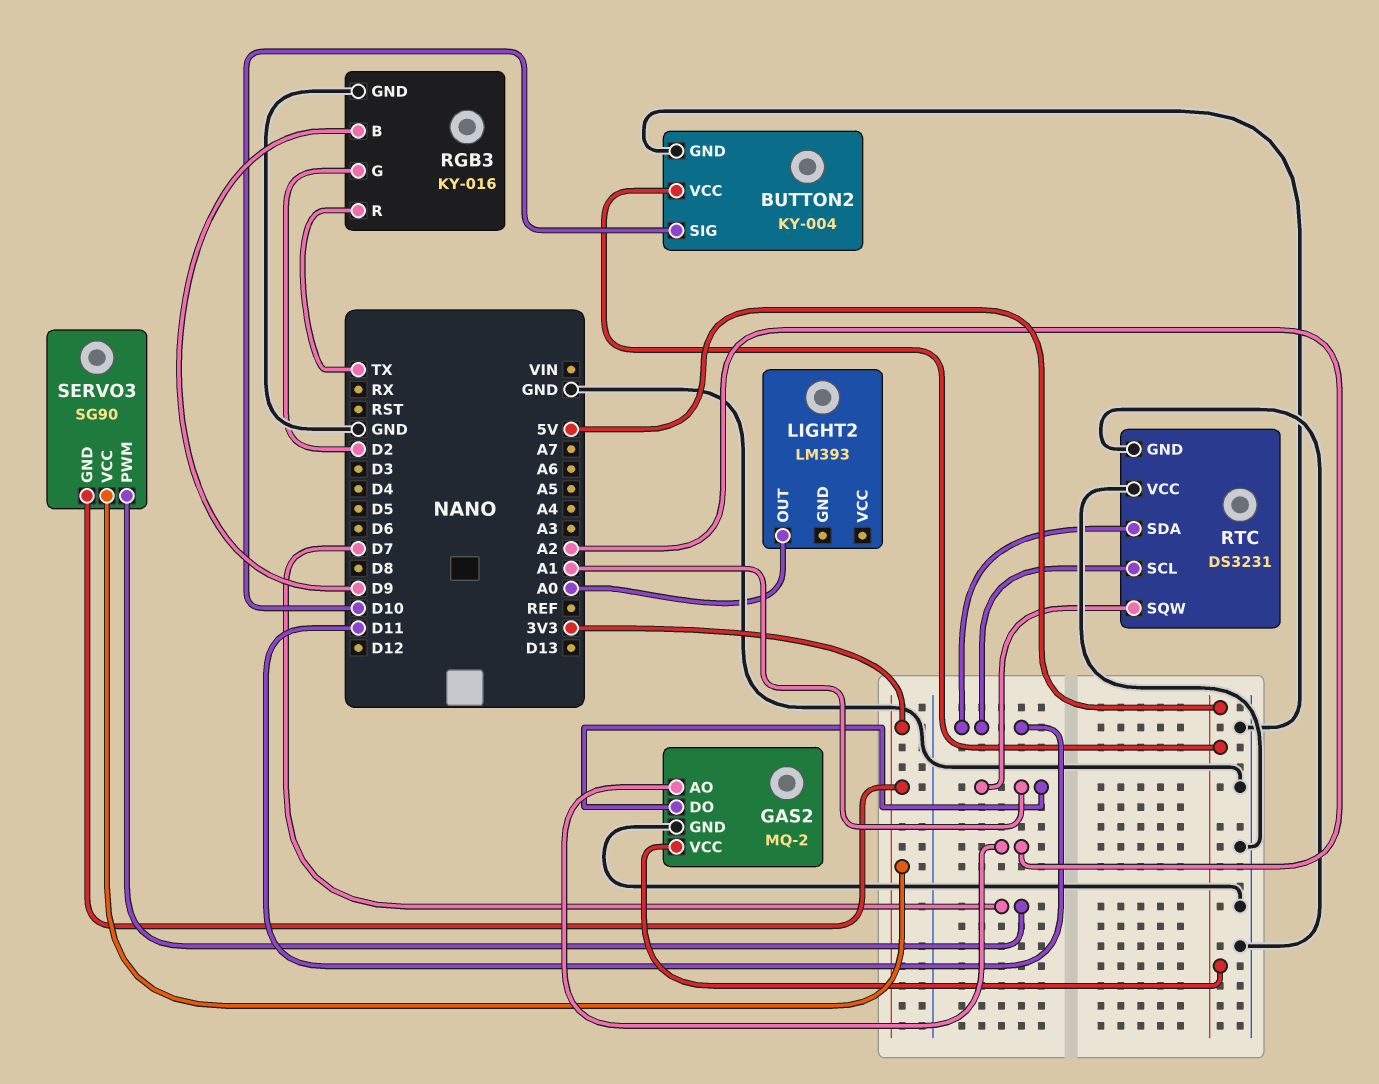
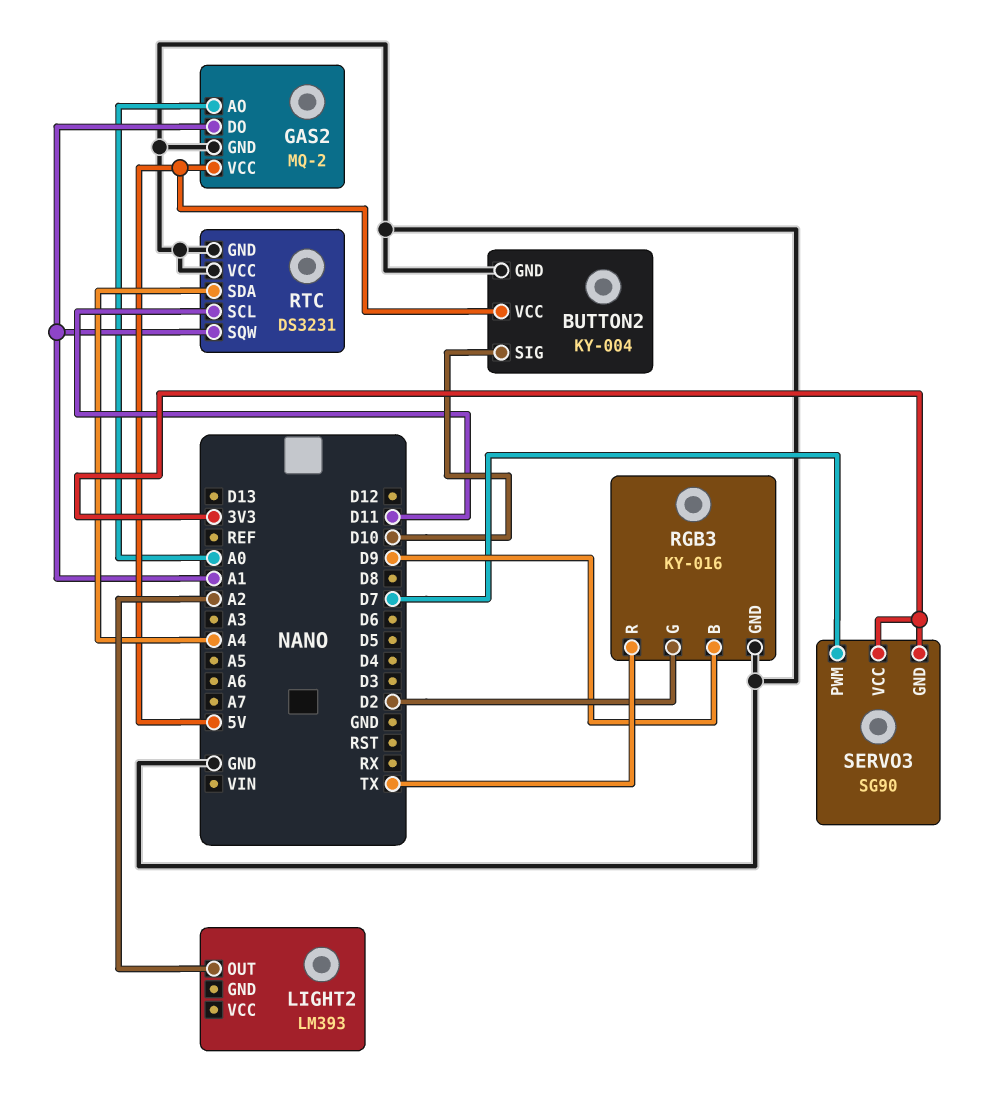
GAS2 pin AO: A2 -> A0
LIGHT2 pin OUT: A0 -> A2
RTC pin SDA: D11 -> A4

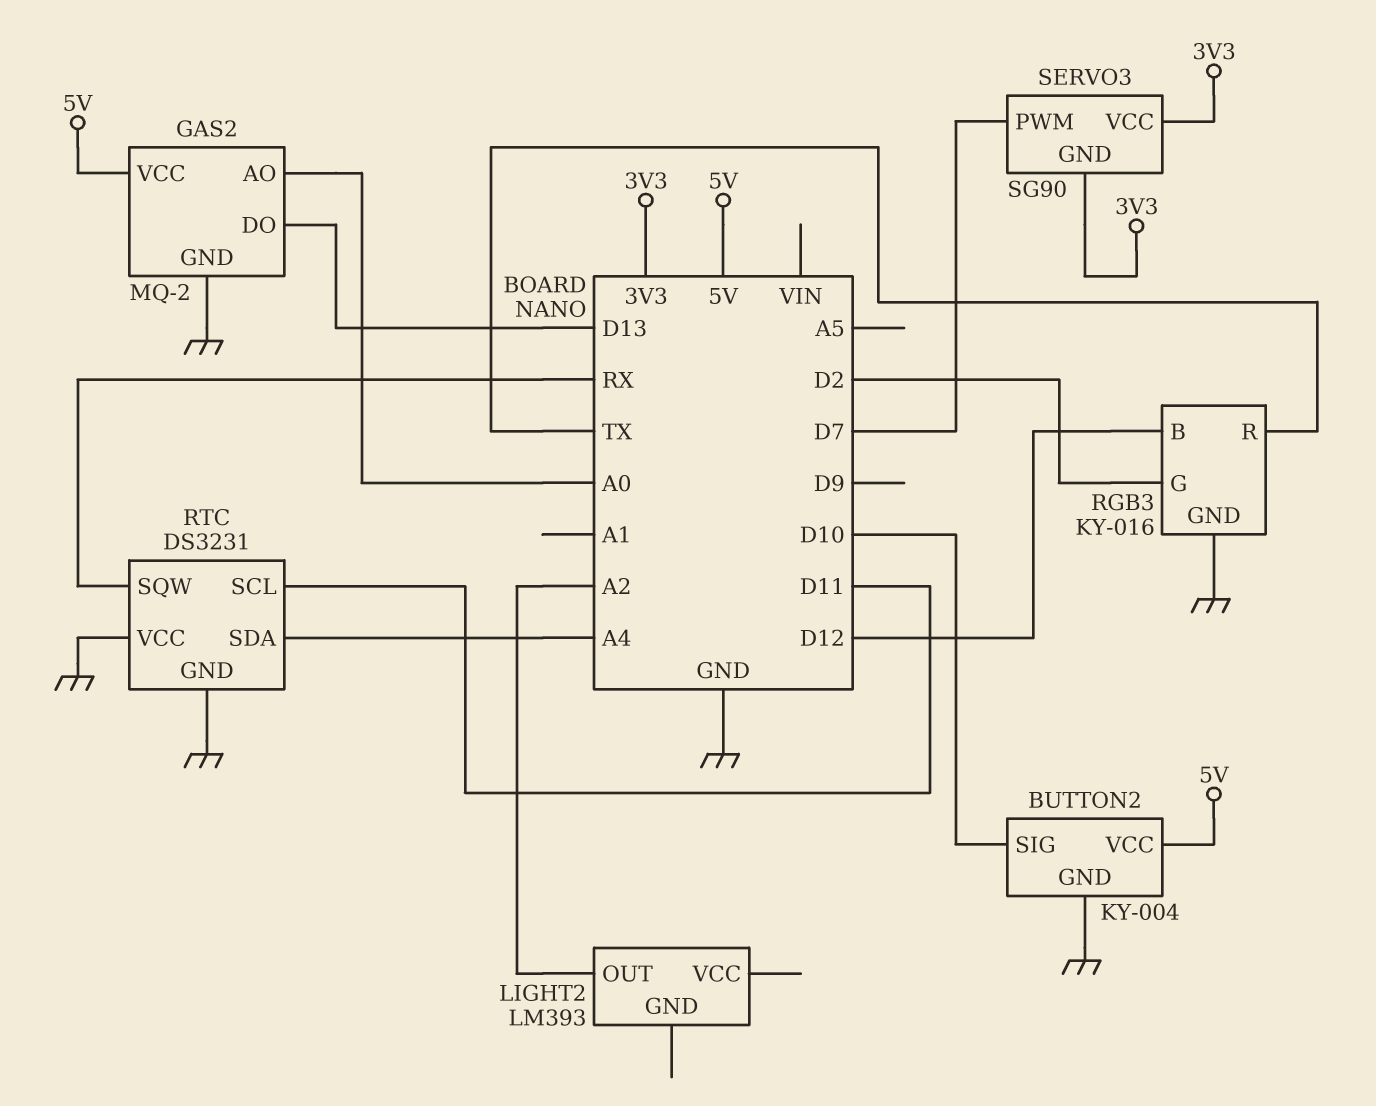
GAS2 pin DO: A1 -> D13
RGB3 pin B: D9 -> D12
RTC pin SQW: A1 -> RX

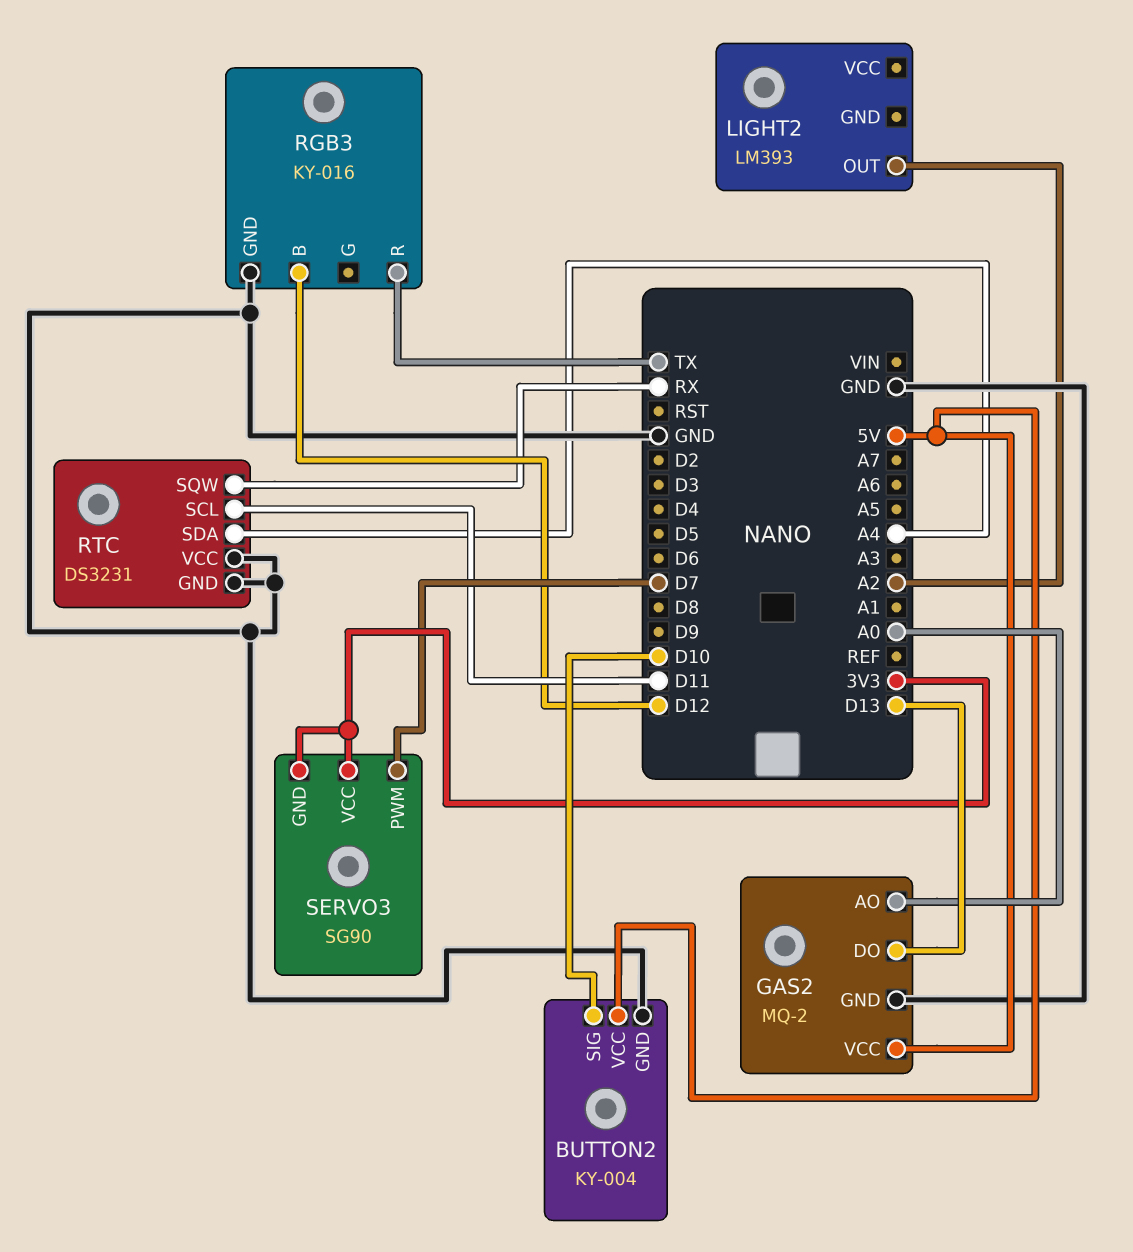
RGB3 pin G: D2 -> none

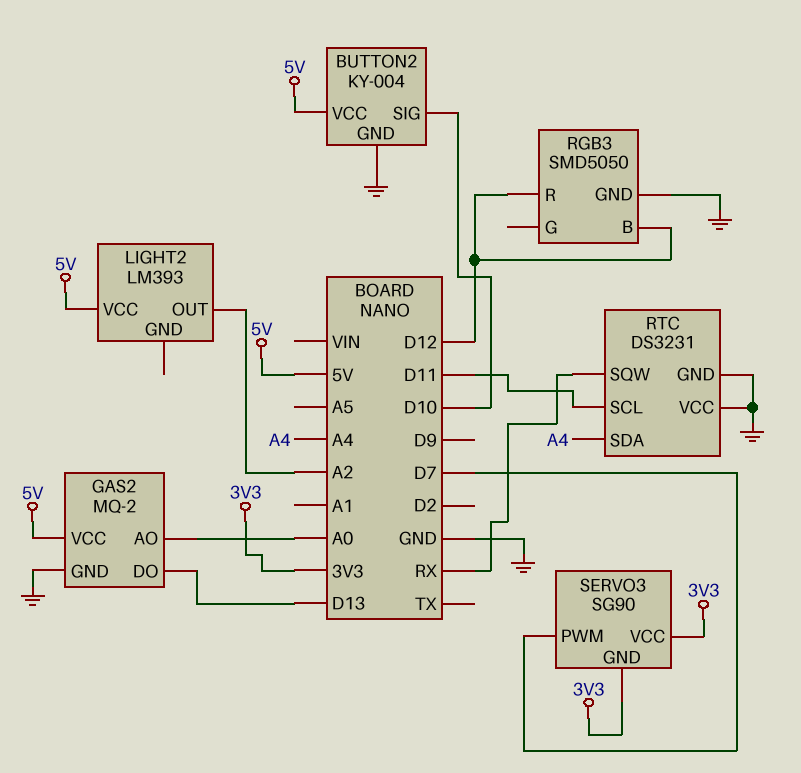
LIGHT2 pin VCC: none -> 5V
RGB3: KY-016 -> SMD5050
RGB3 pin R: TX -> D12

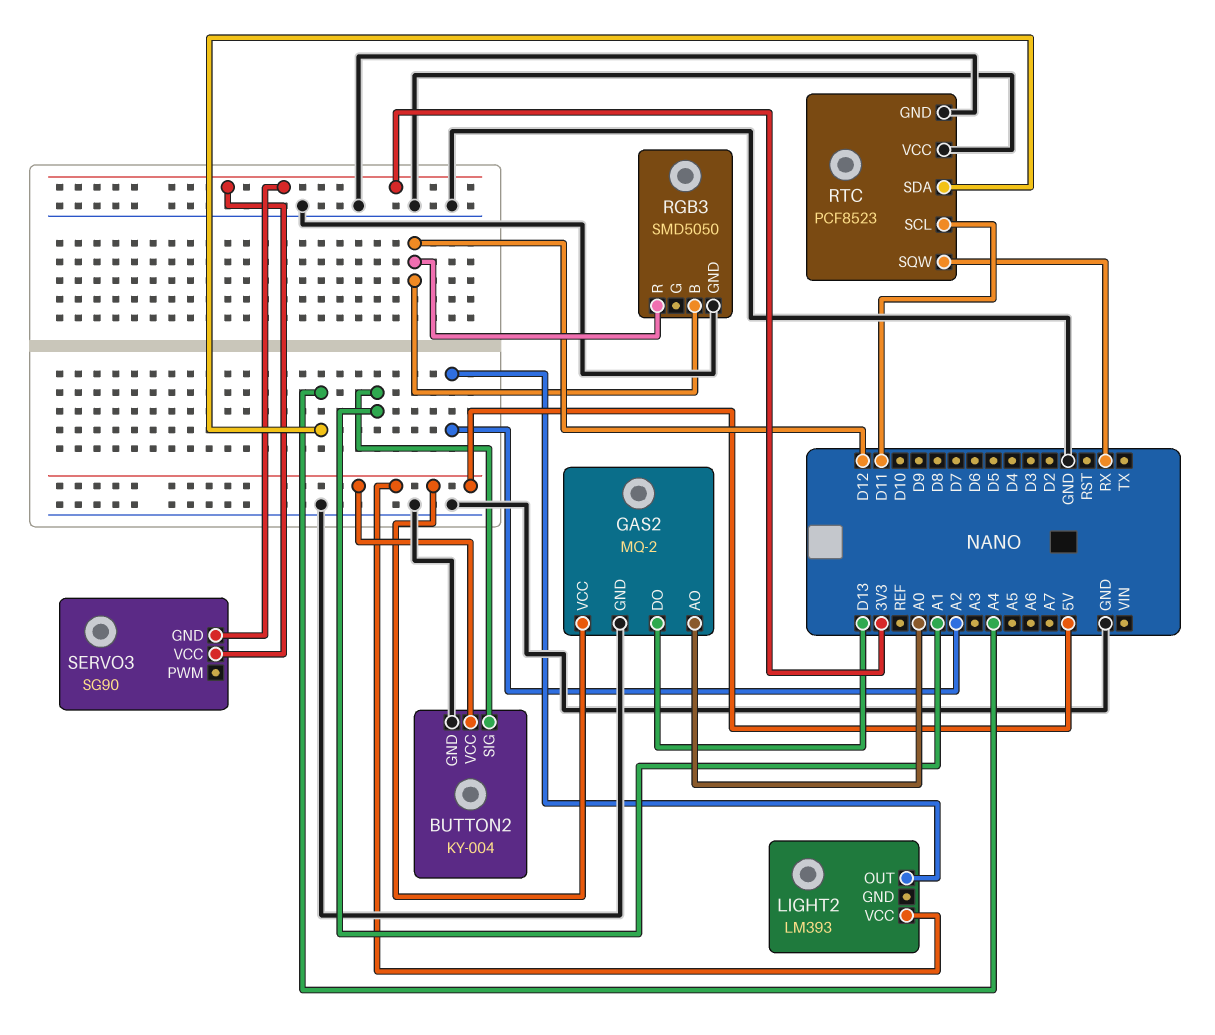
BUTTON2 pin SIG: D10 -> A1
RTC: DS3231 -> PCF8523
SERVO3 pin PWM: D7 -> none

